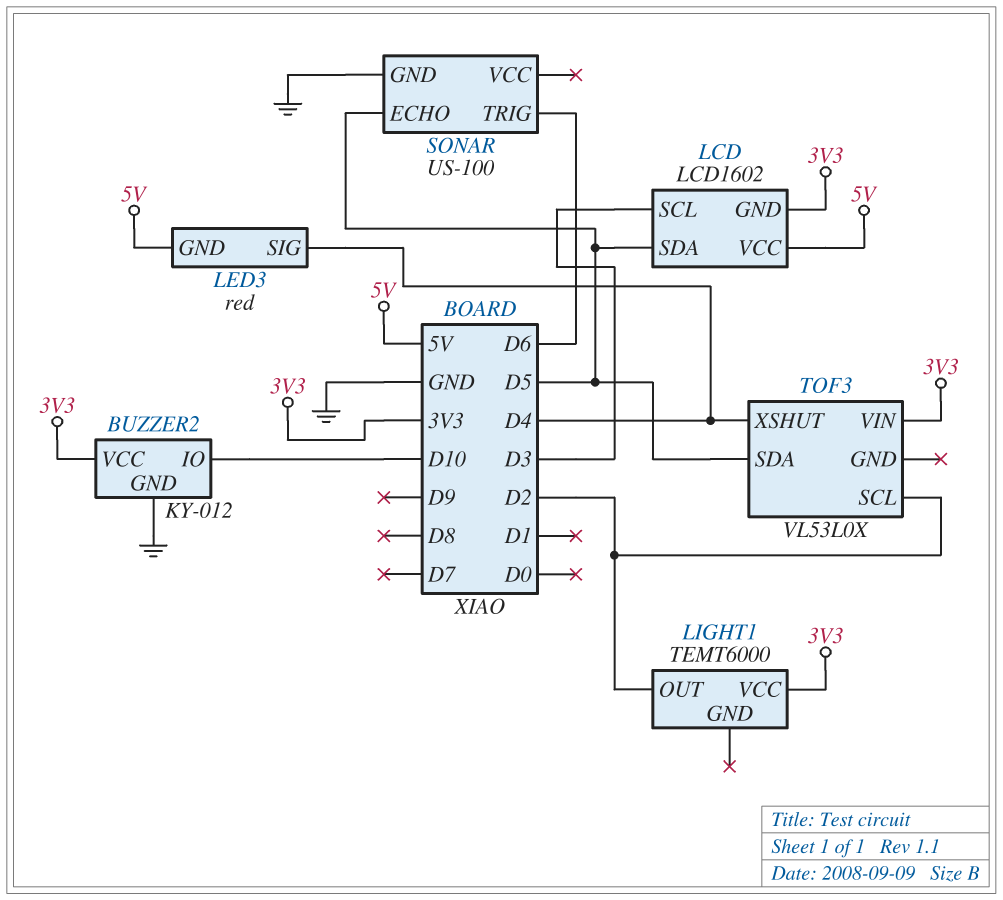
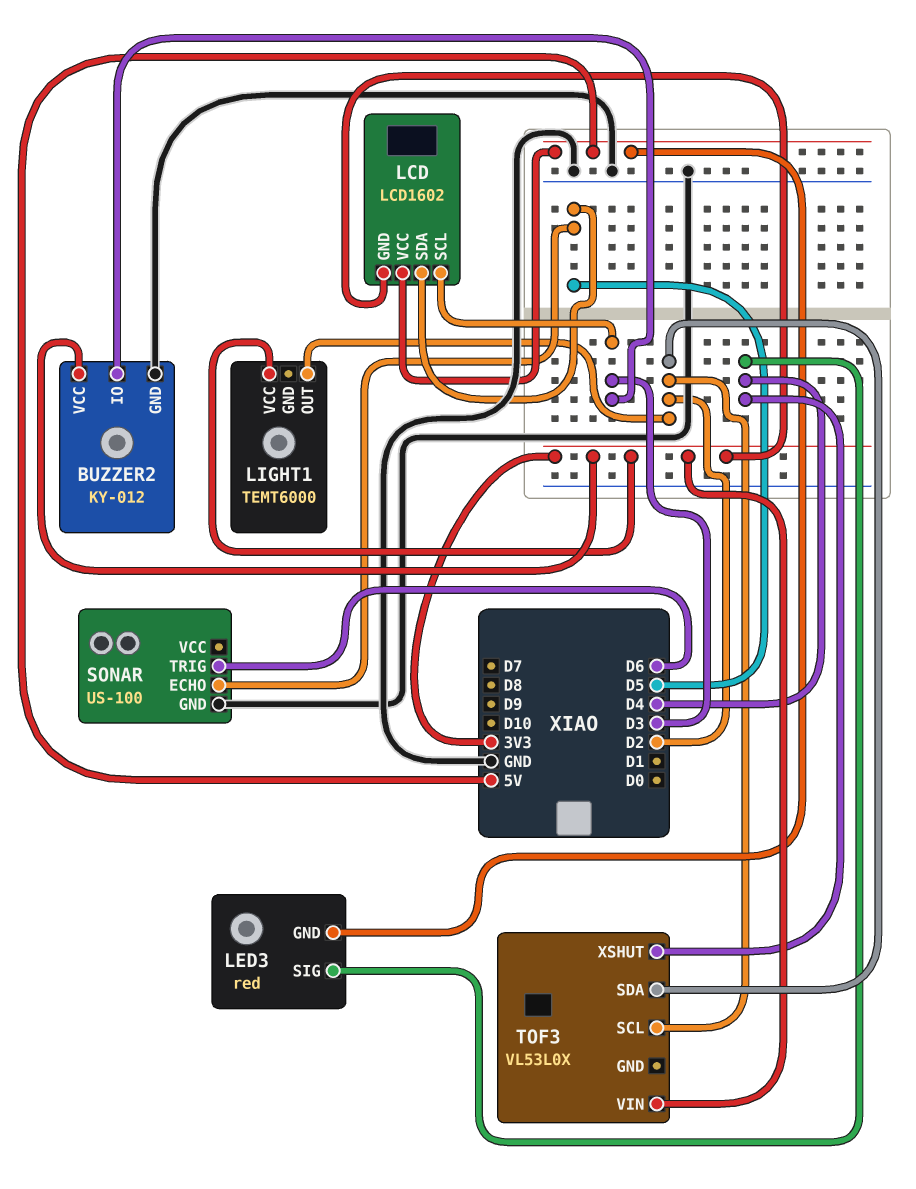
BUZZER2 pin IO: D10 -> D3
TOF3 pin SDA: D5 -> D2

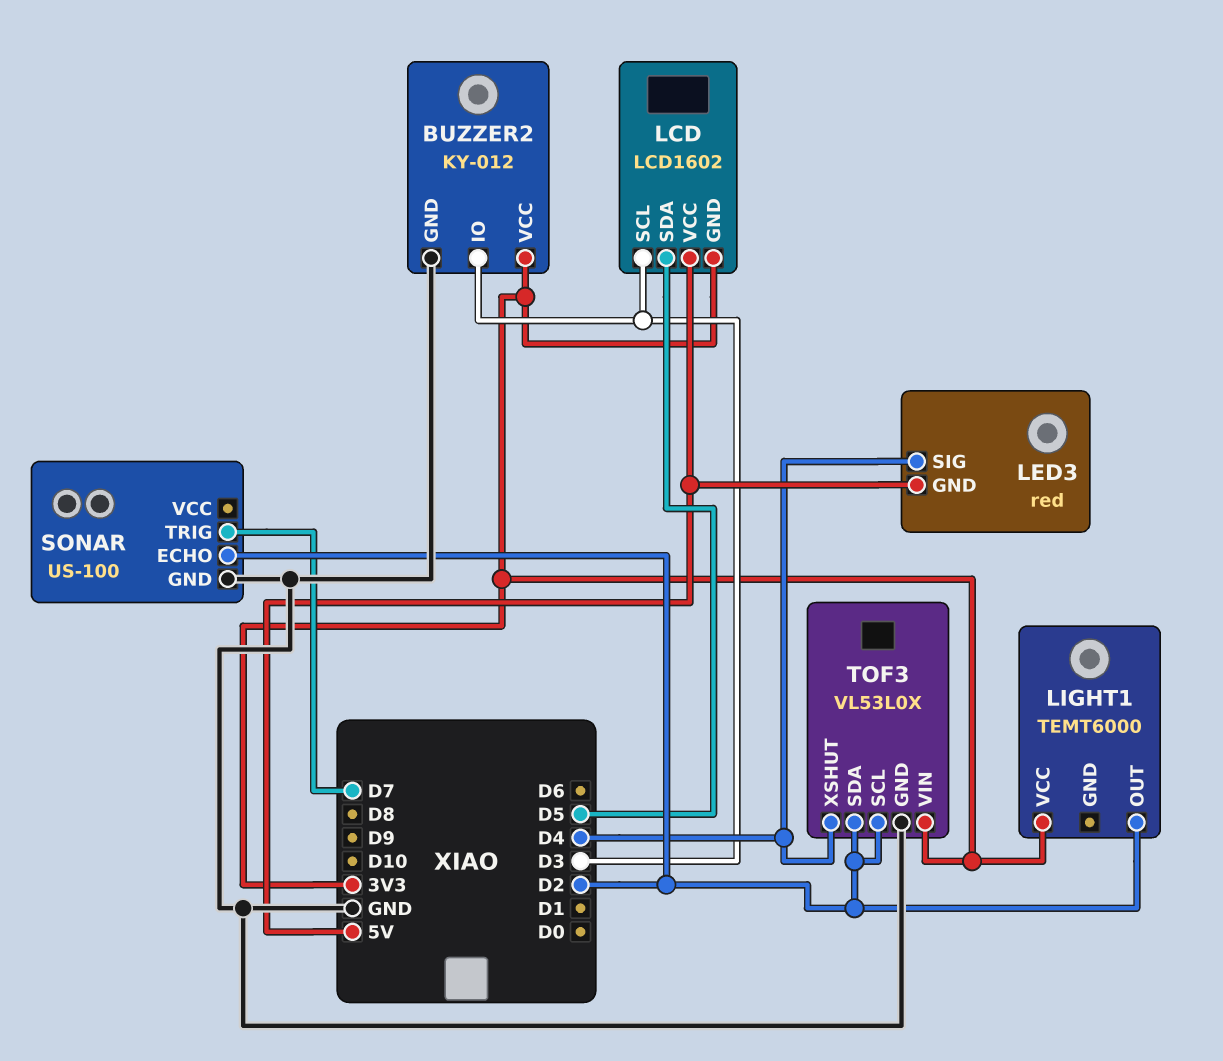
SONAR pin ECHO: D5 -> D2
SONAR pin TRIG: D6 -> D7
TOF3 pin GND: none -> GND

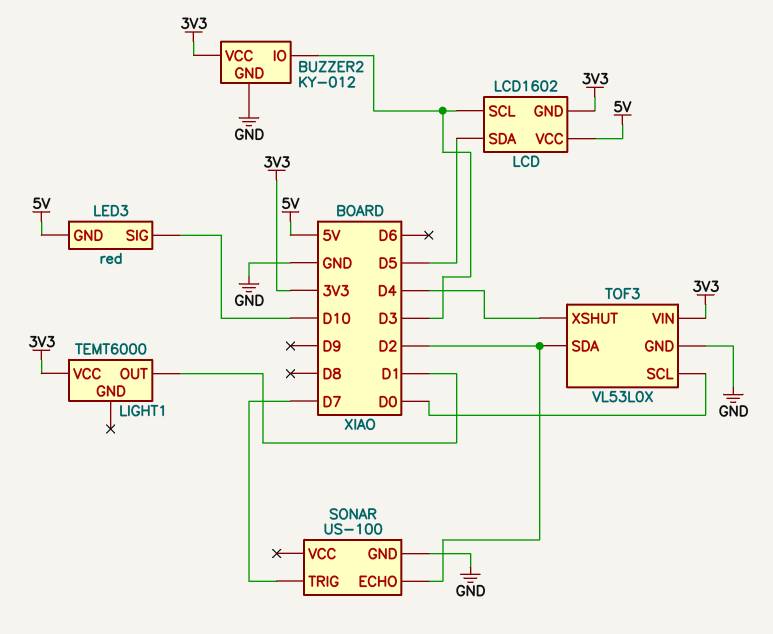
LED3 pin SIG: D4 -> D10
LIGHT1 pin OUT: D2 -> D1
TOF3 pin SCL: D2 -> D0

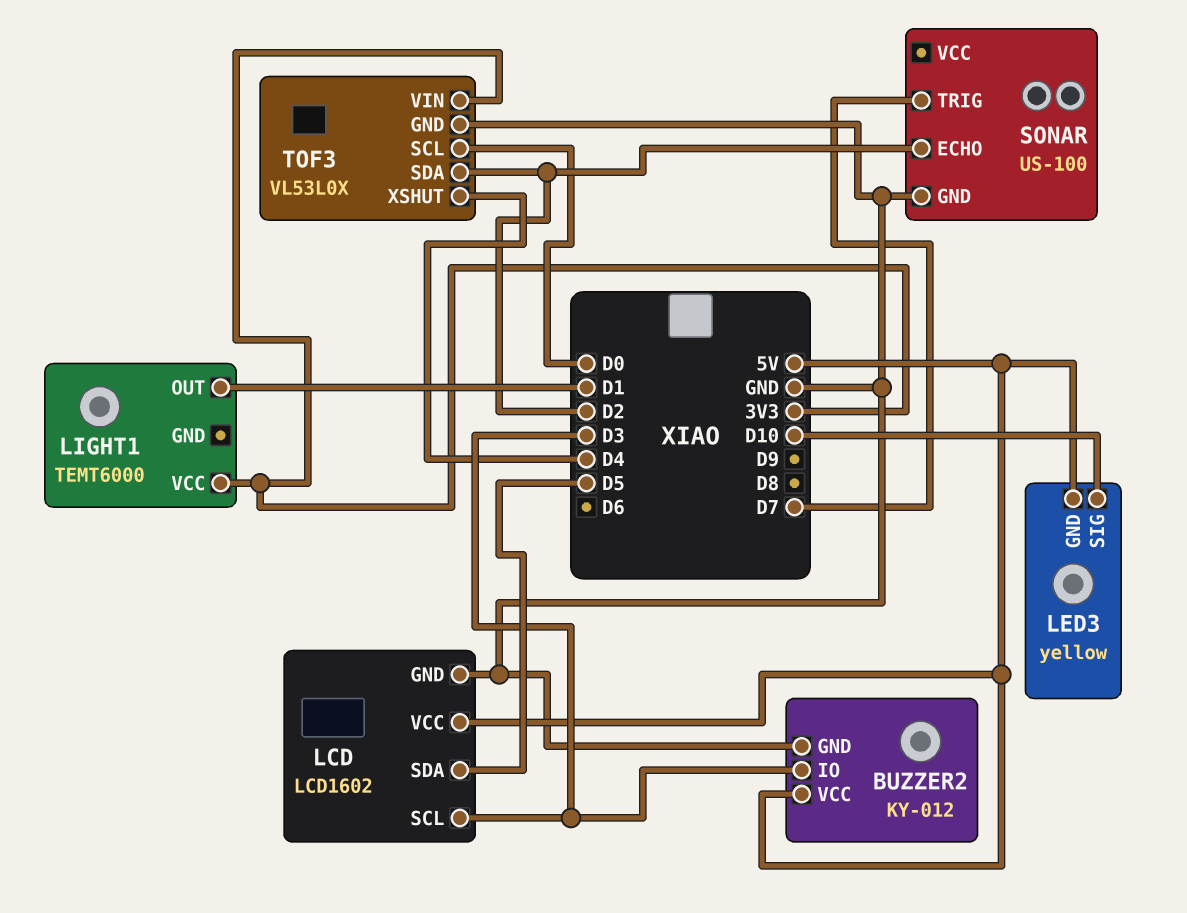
BUZZER2 pin VCC: 3V3 -> 5V
LCD pin GND: 3V3 -> GND
LED3: red -> yellow

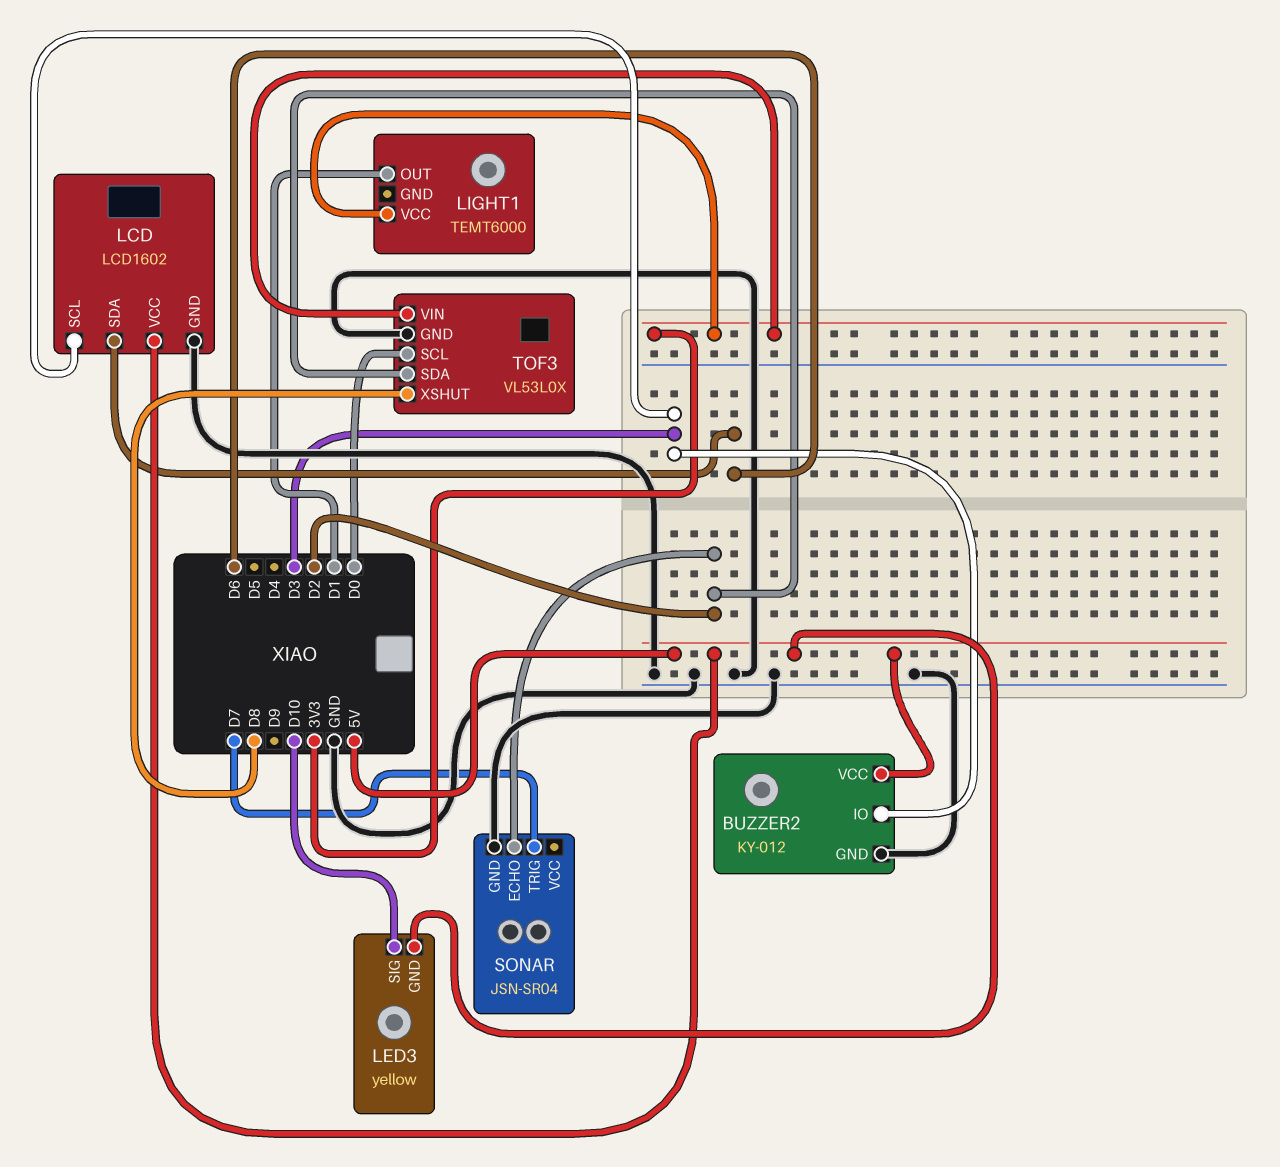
LCD pin SDA: D5 -> D6
SONAR: US-100 -> JSN-SR04
TOF3 pin XSHUT: D4 -> D8

